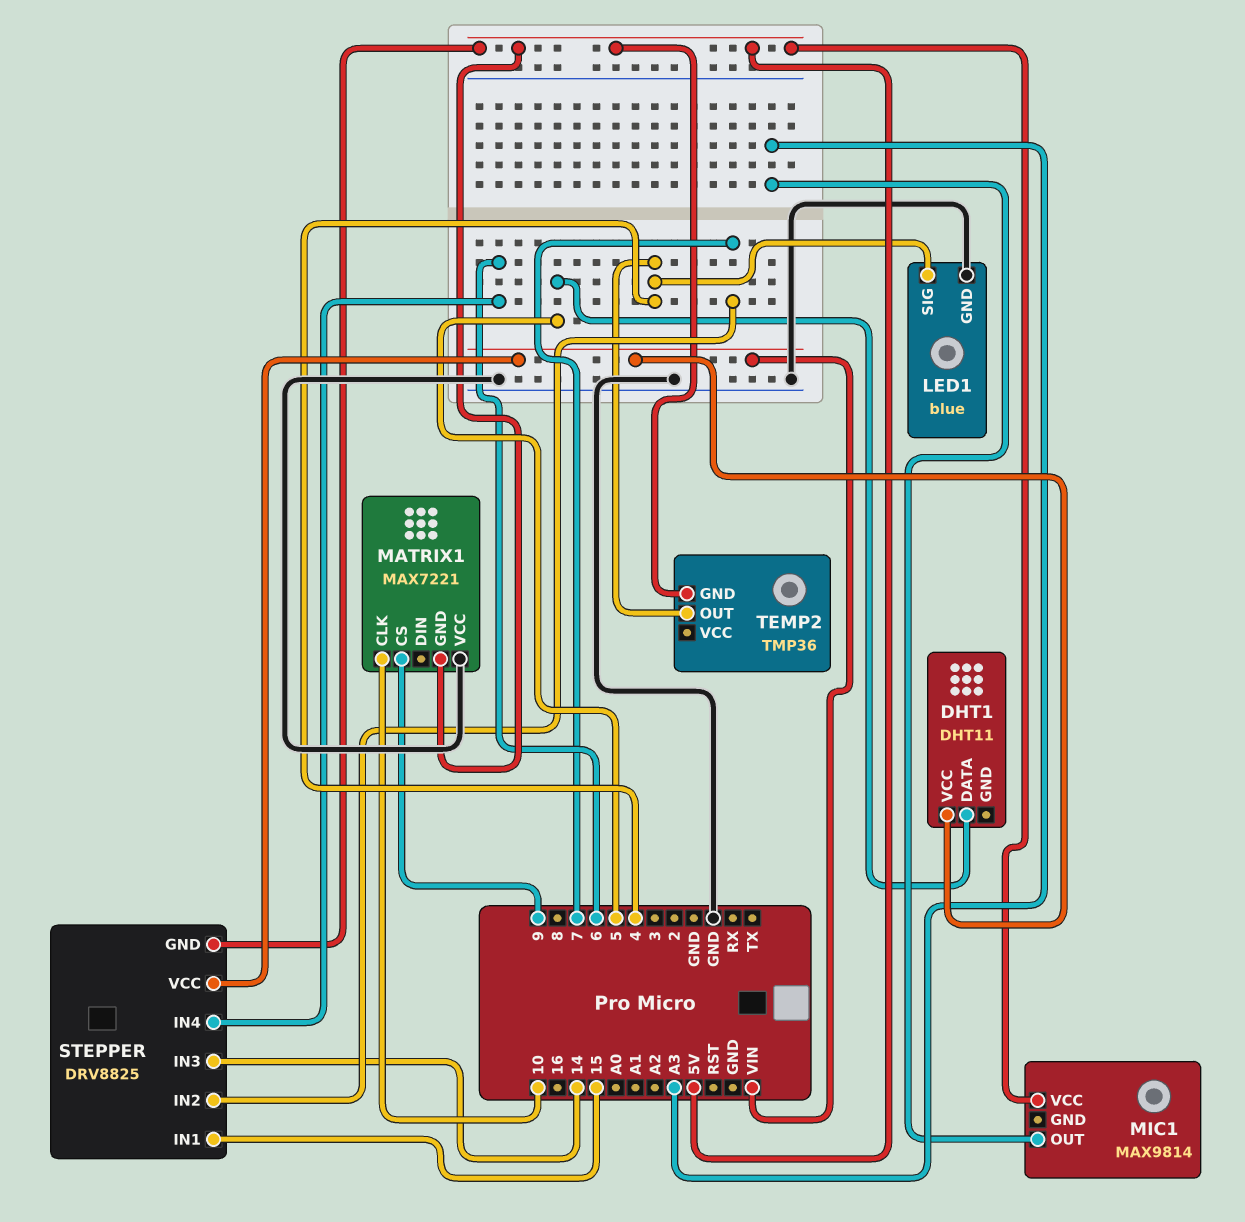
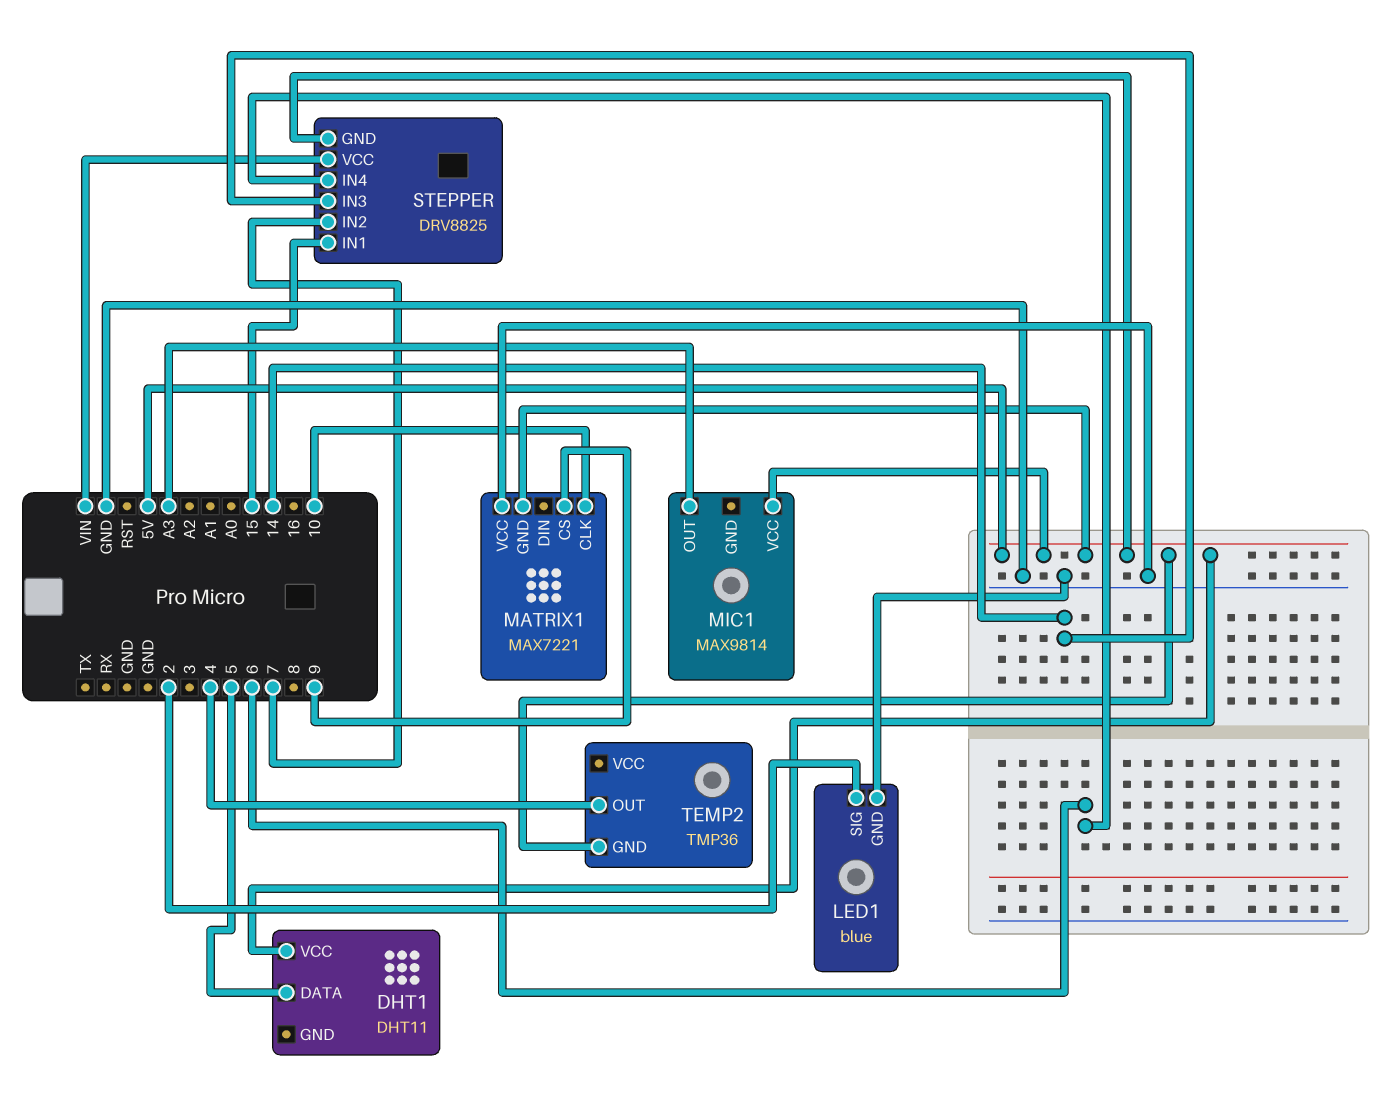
DHT1 pin VCC: VIN -> 5V
LED1 pin SIG: 4 -> 2

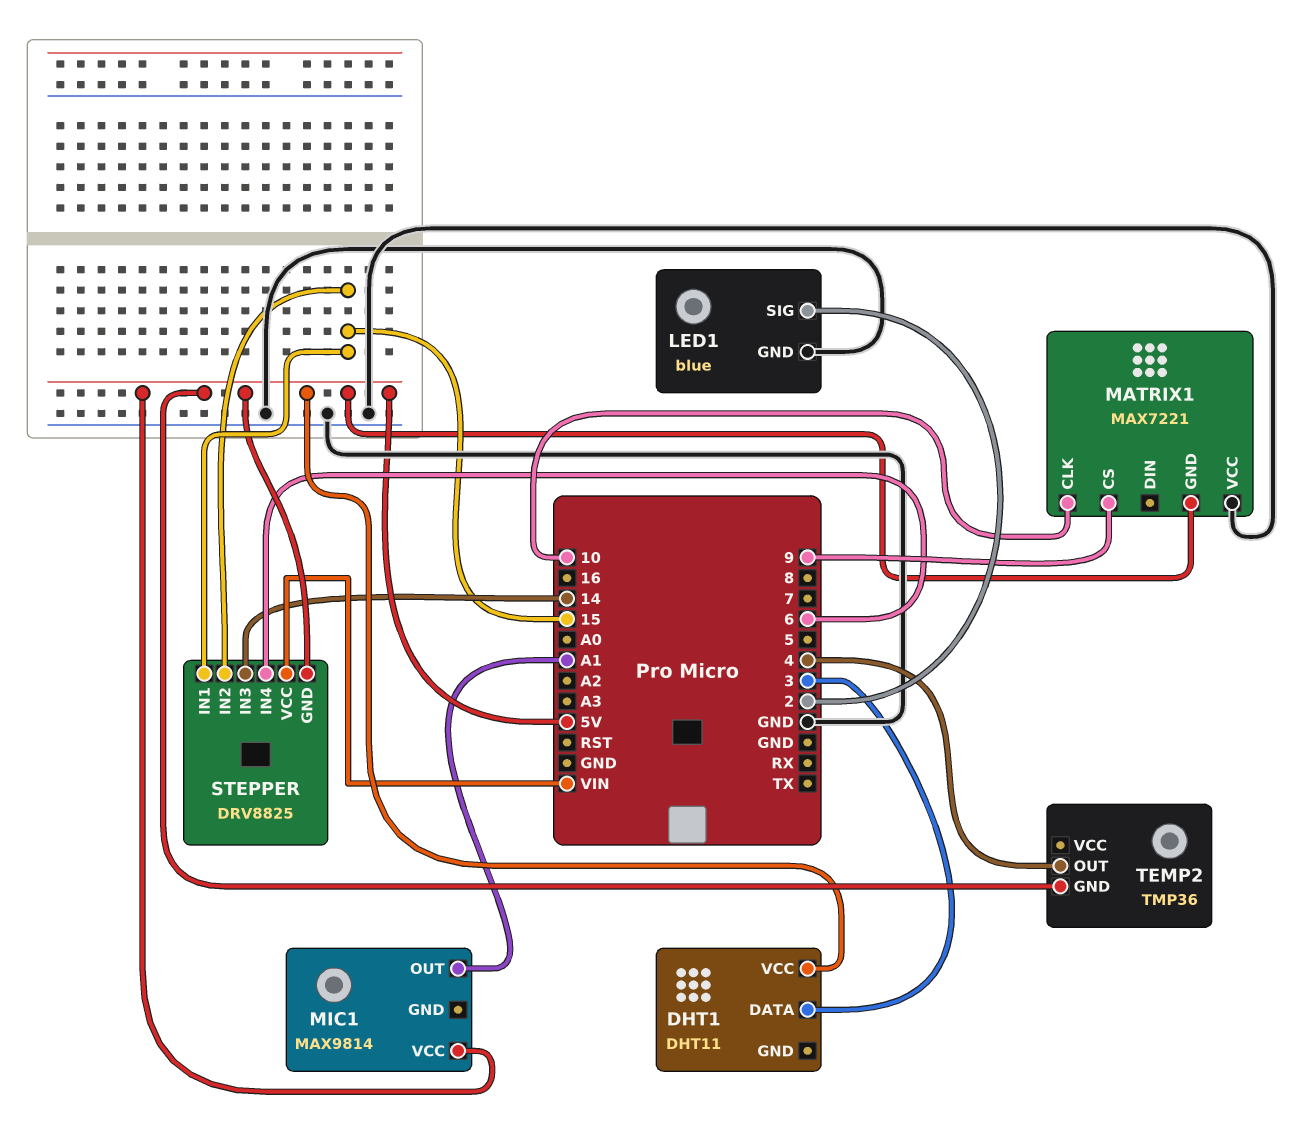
DHT1 pin DATA: 5 -> 3
MIC1 pin OUT: A3 -> A1
STEPPER pin IN2: 7 -> 15

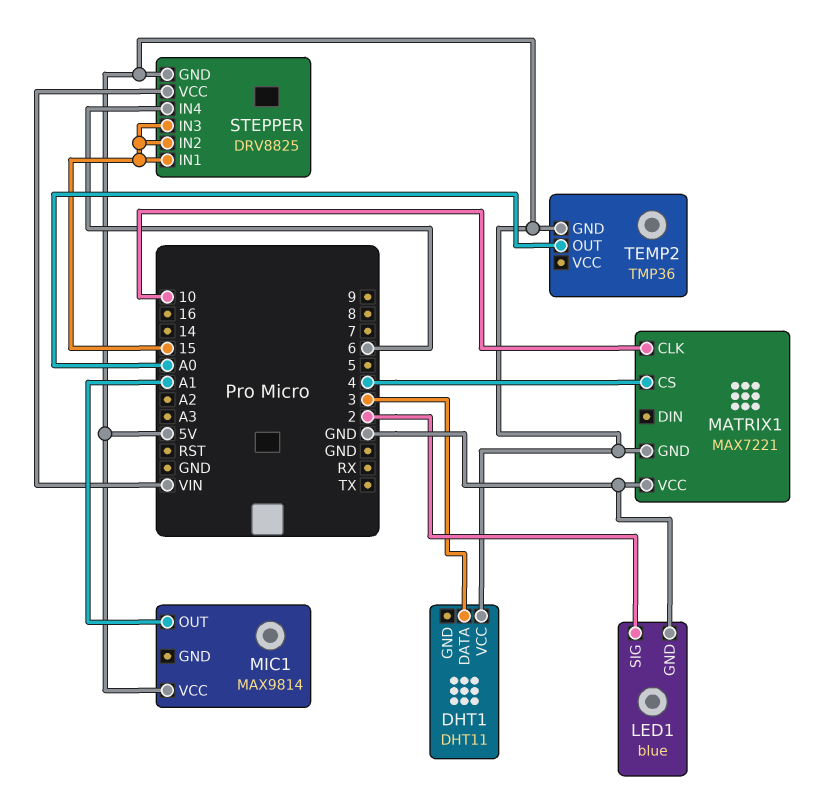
MATRIX1 pin CS: 9 -> 4
STEPPER pin IN3: 14 -> 15
TEMP2 pin OUT: 4 -> A0

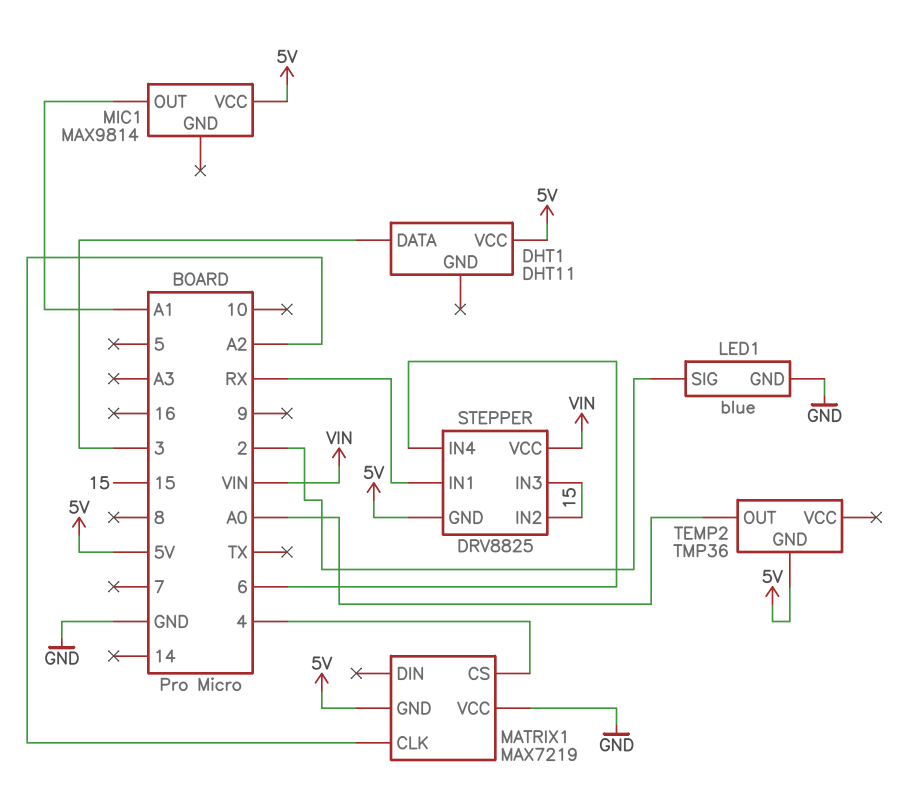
MATRIX1: MAX7221 -> MAX7219
MATRIX1 pin CLK: 10 -> A2
STEPPER pin IN1: 15 -> RX

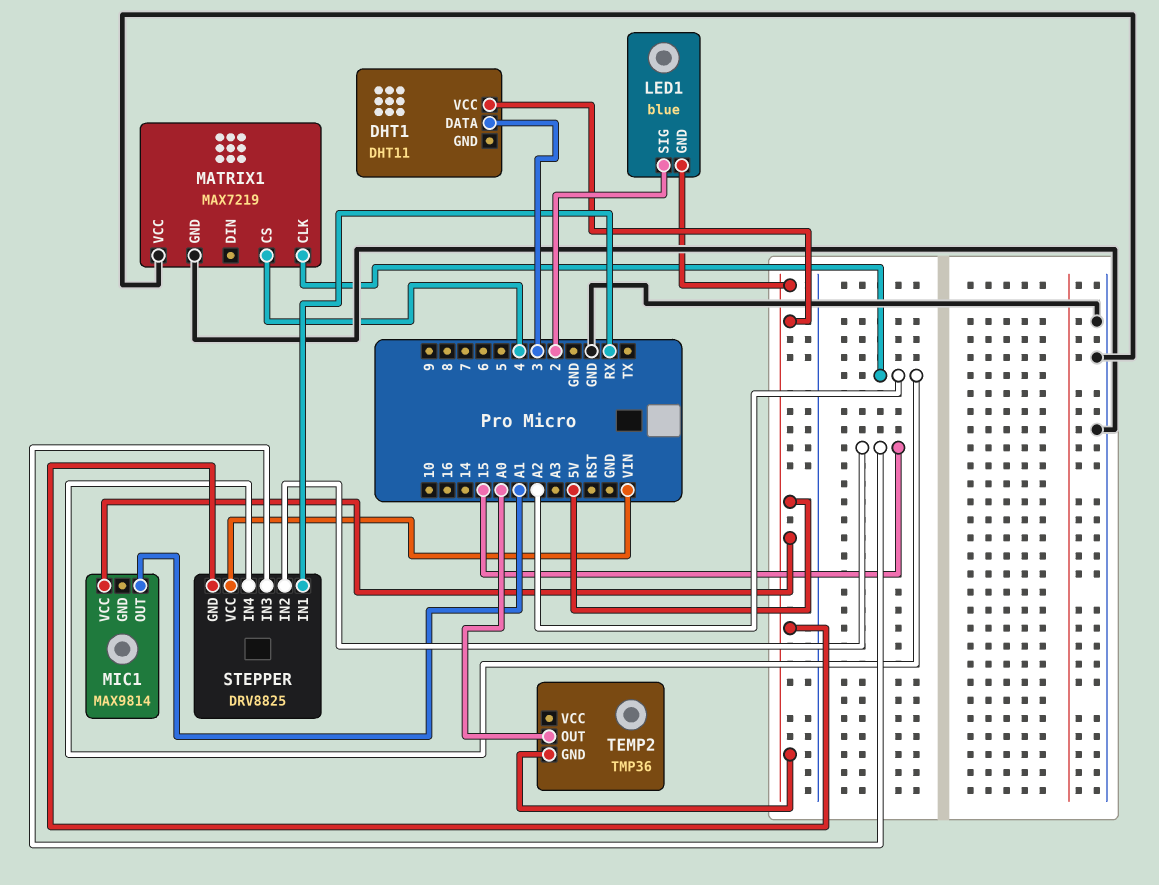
LED1 pin GND: GND -> 5V
MATRIX1 pin GND: 5V -> GND
STEPPER pin IN4: 6 -> A2

